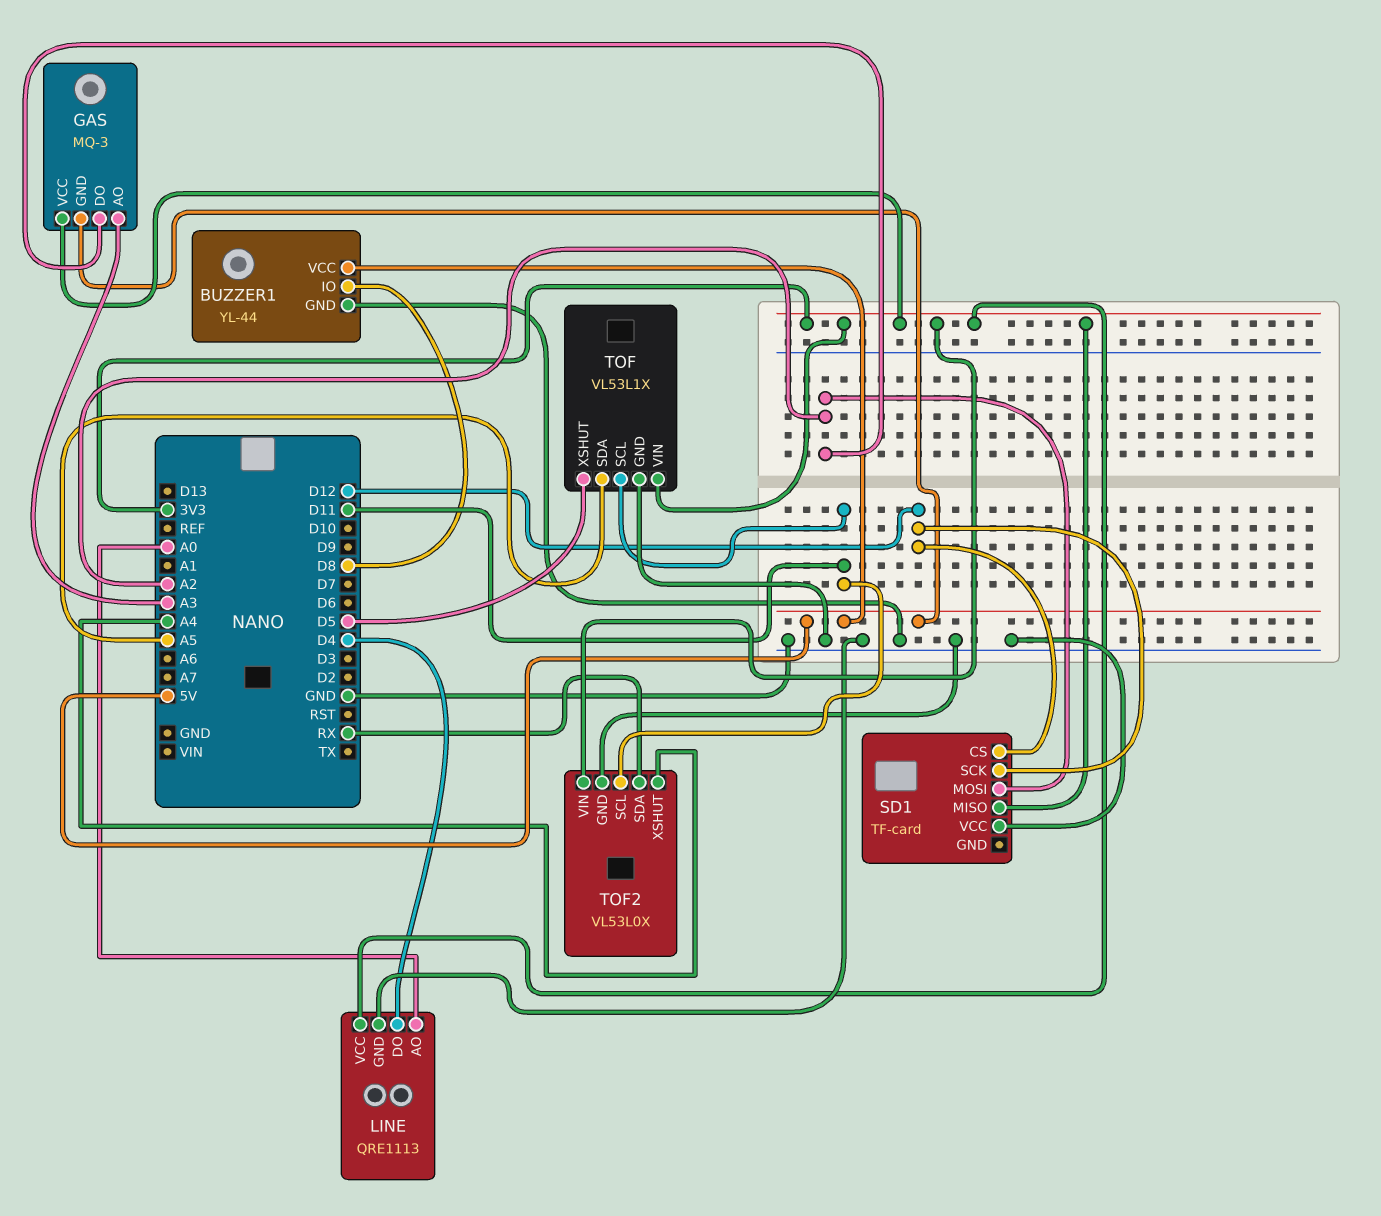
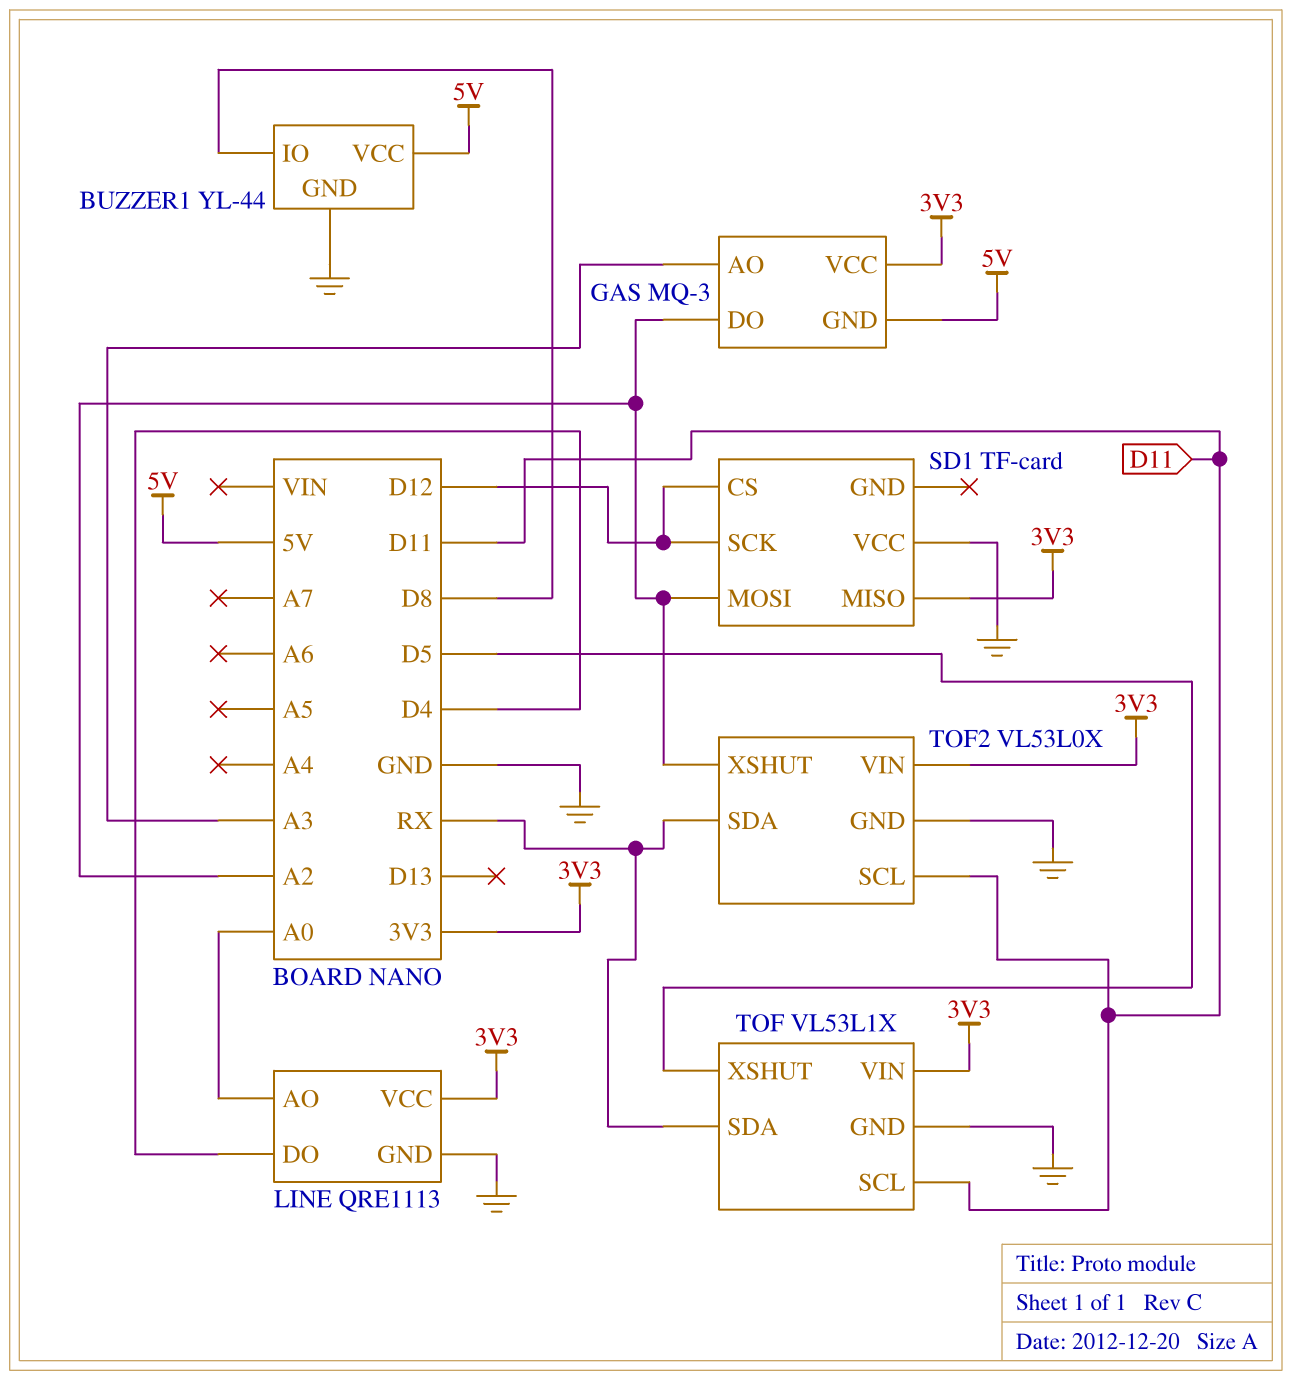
TOF pin SDA: A5 -> RX
TOF2 pin XSHUT: A4 -> A2

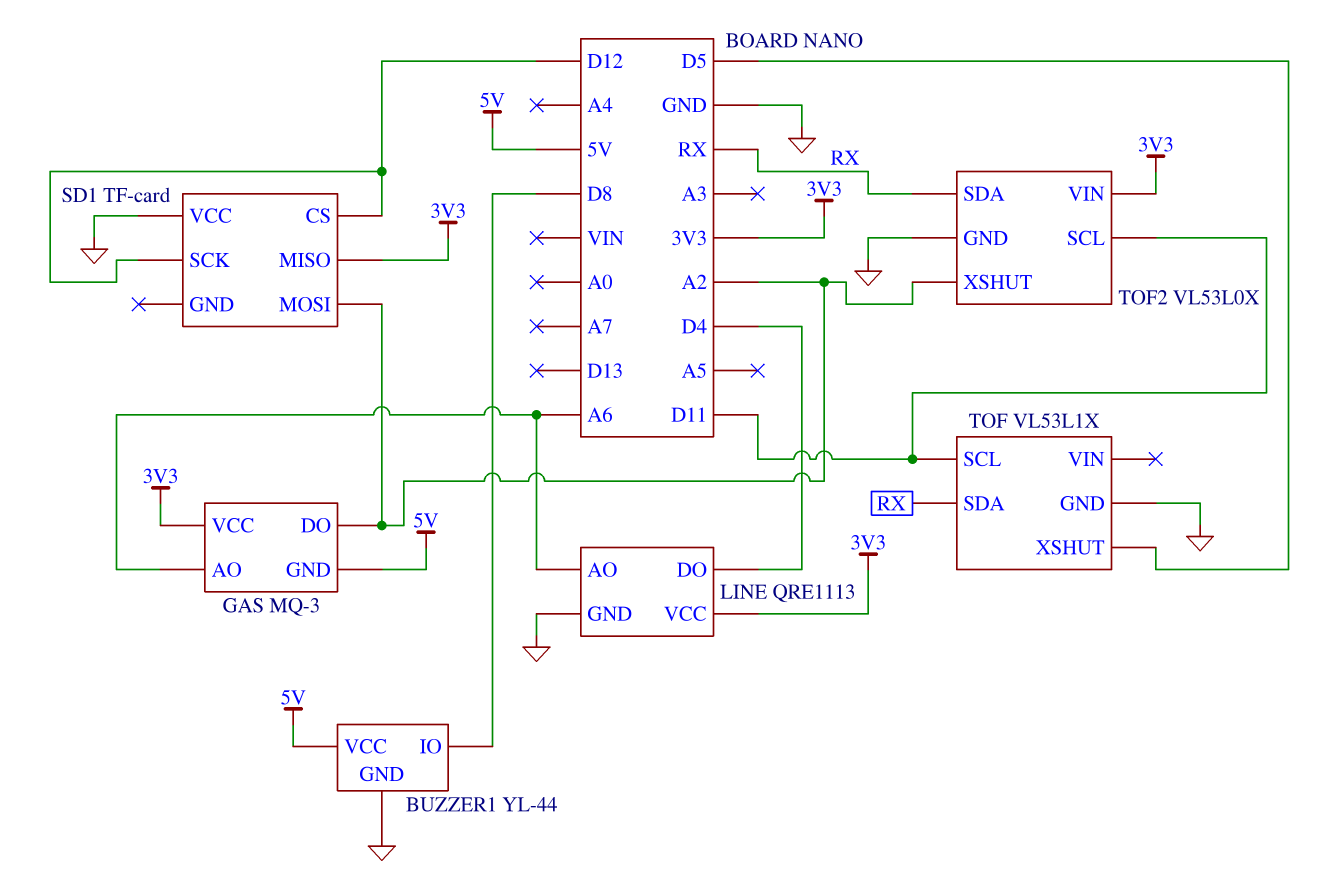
GAS pin AO: A3 -> A6
LINE pin AO: A0 -> A6
TOF pin VIN: 3V3 -> none

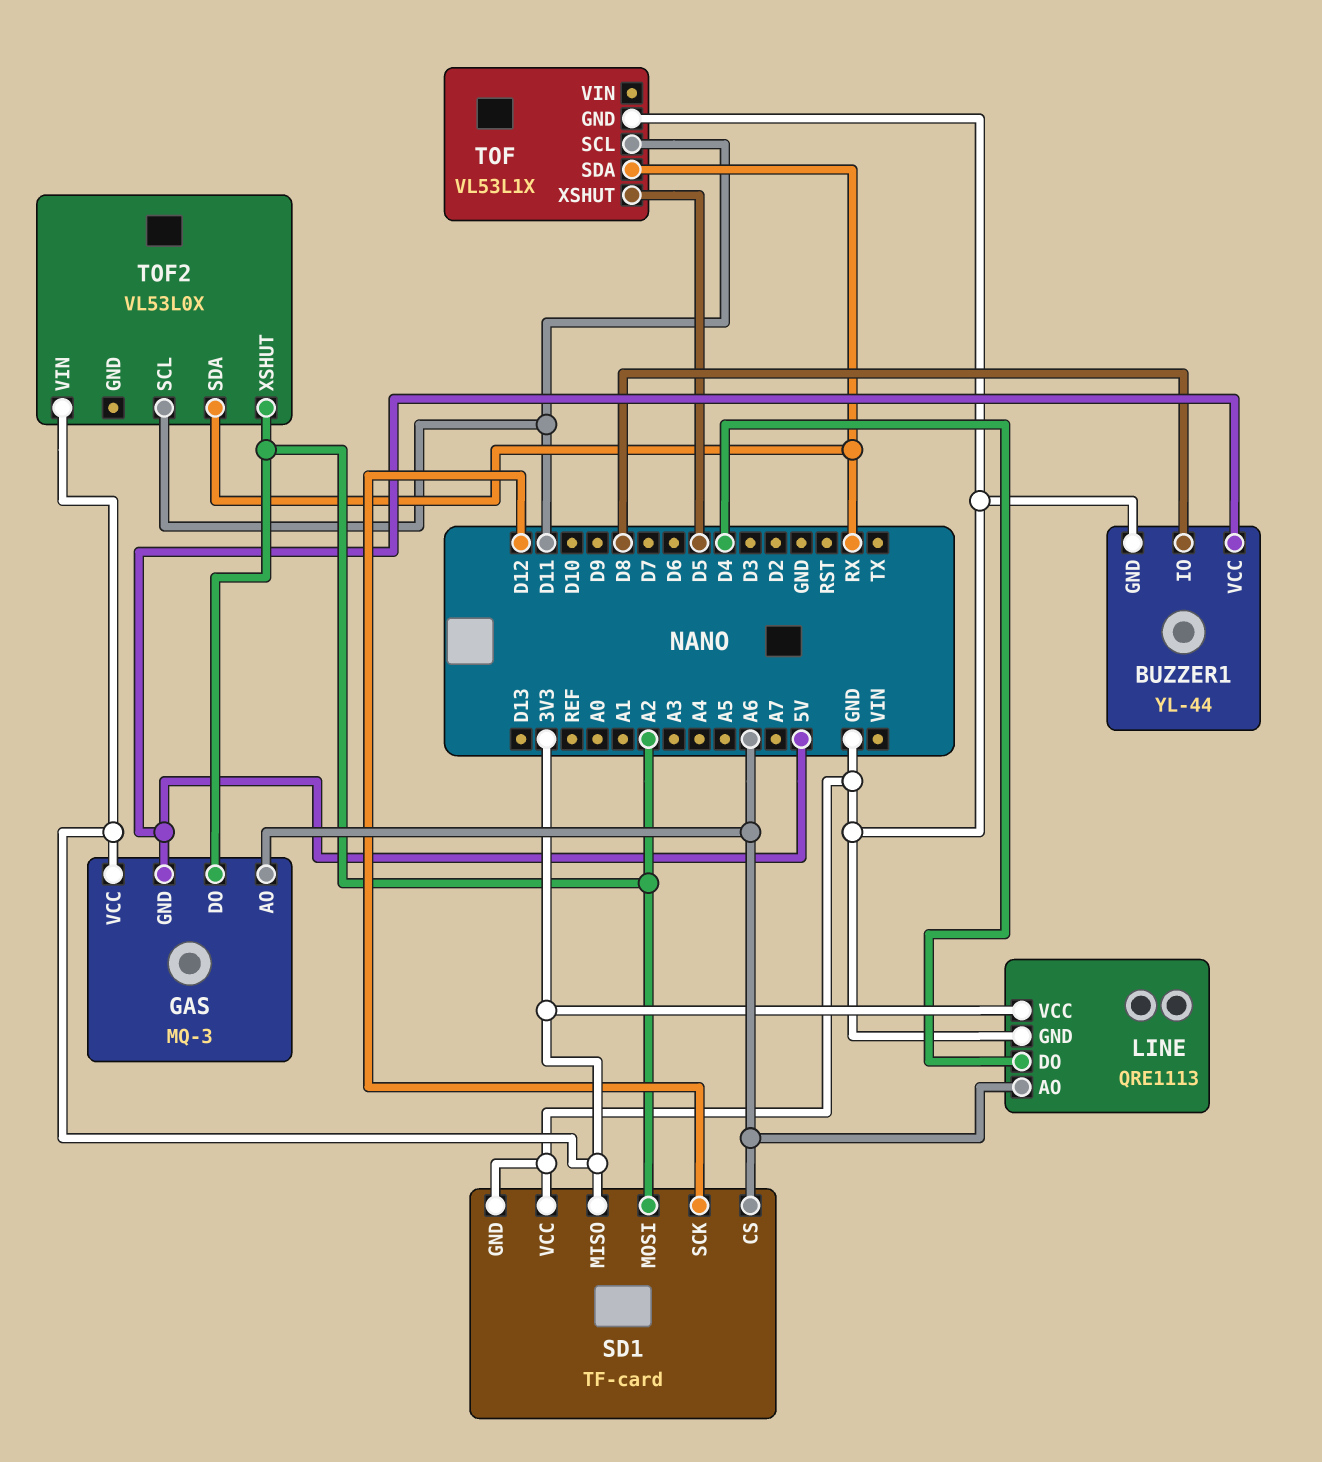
SD1 pin CS: D12 -> A6
SD1 pin GND: none -> GND
TOF2 pin GND: GND -> none

